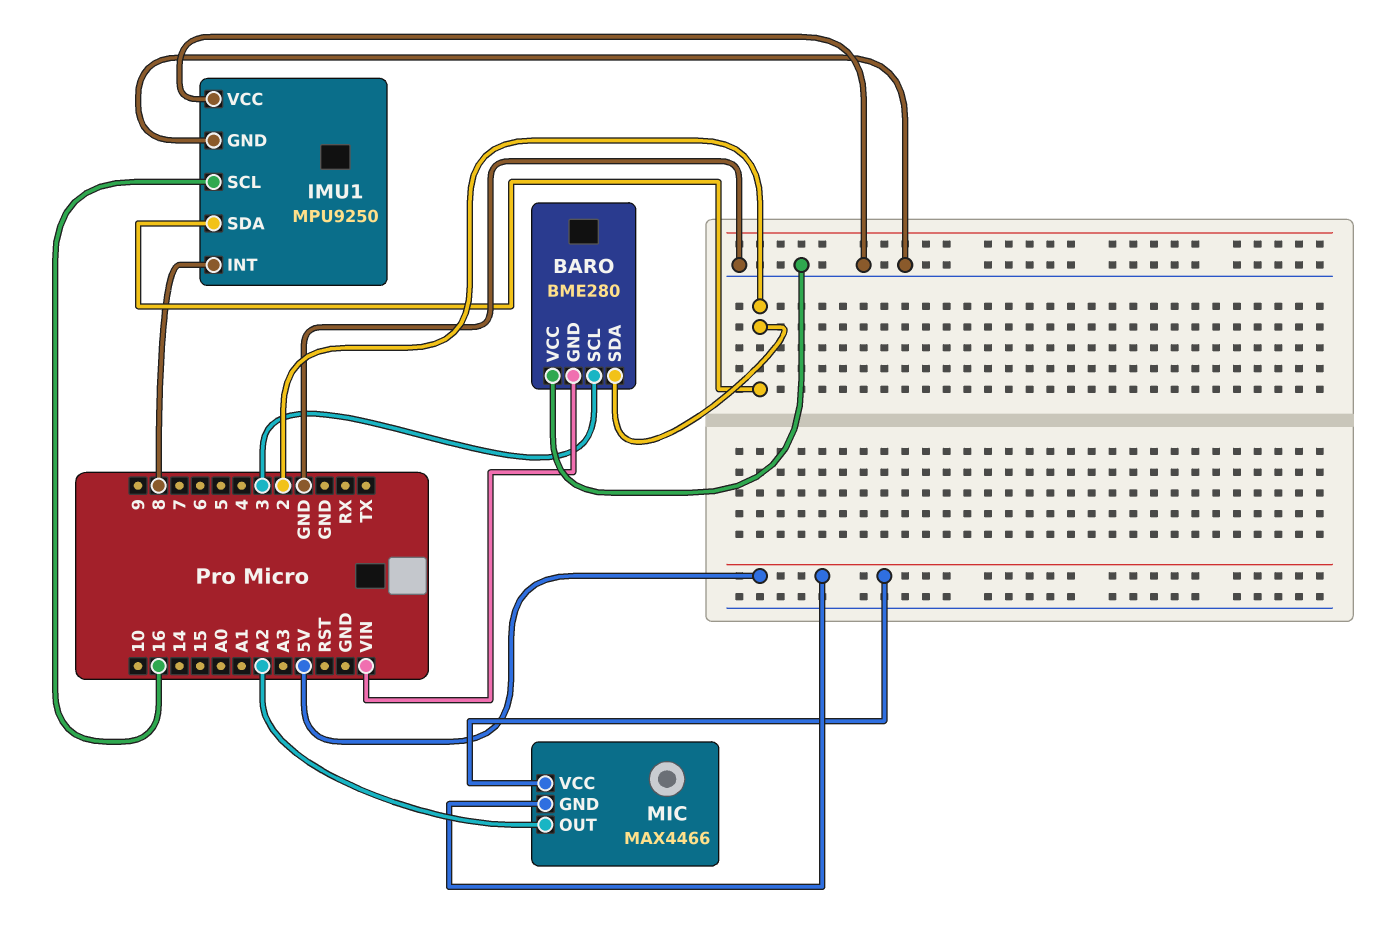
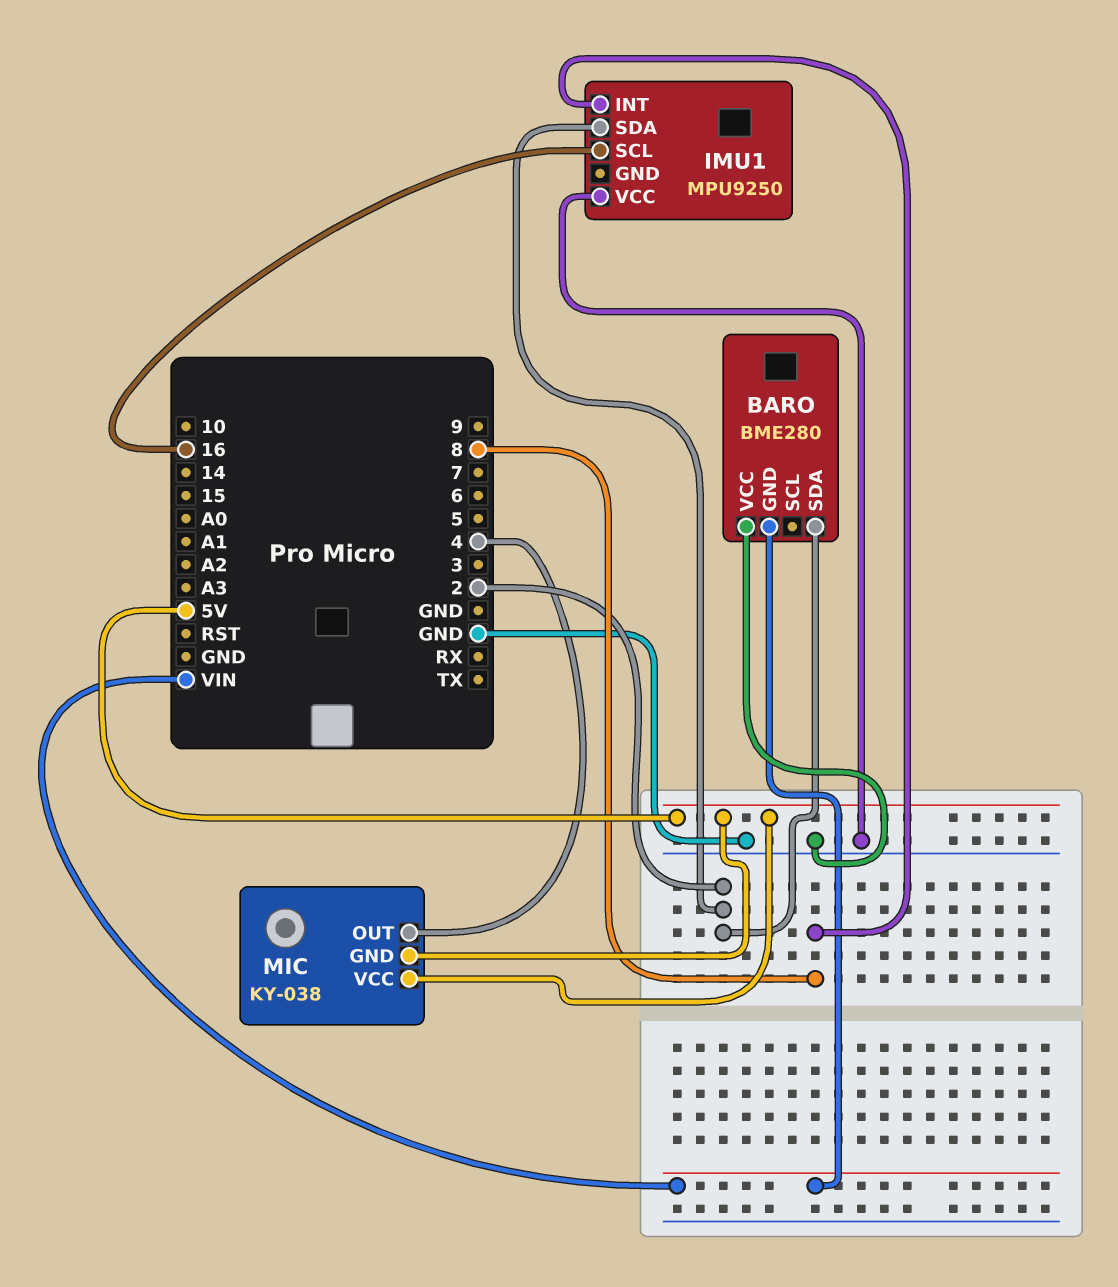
BARO pin SCL: 3 -> none
IMU1 pin GND: GND -> none
MIC: MAX4466 -> KY-038
MIC pin OUT: A2 -> 4

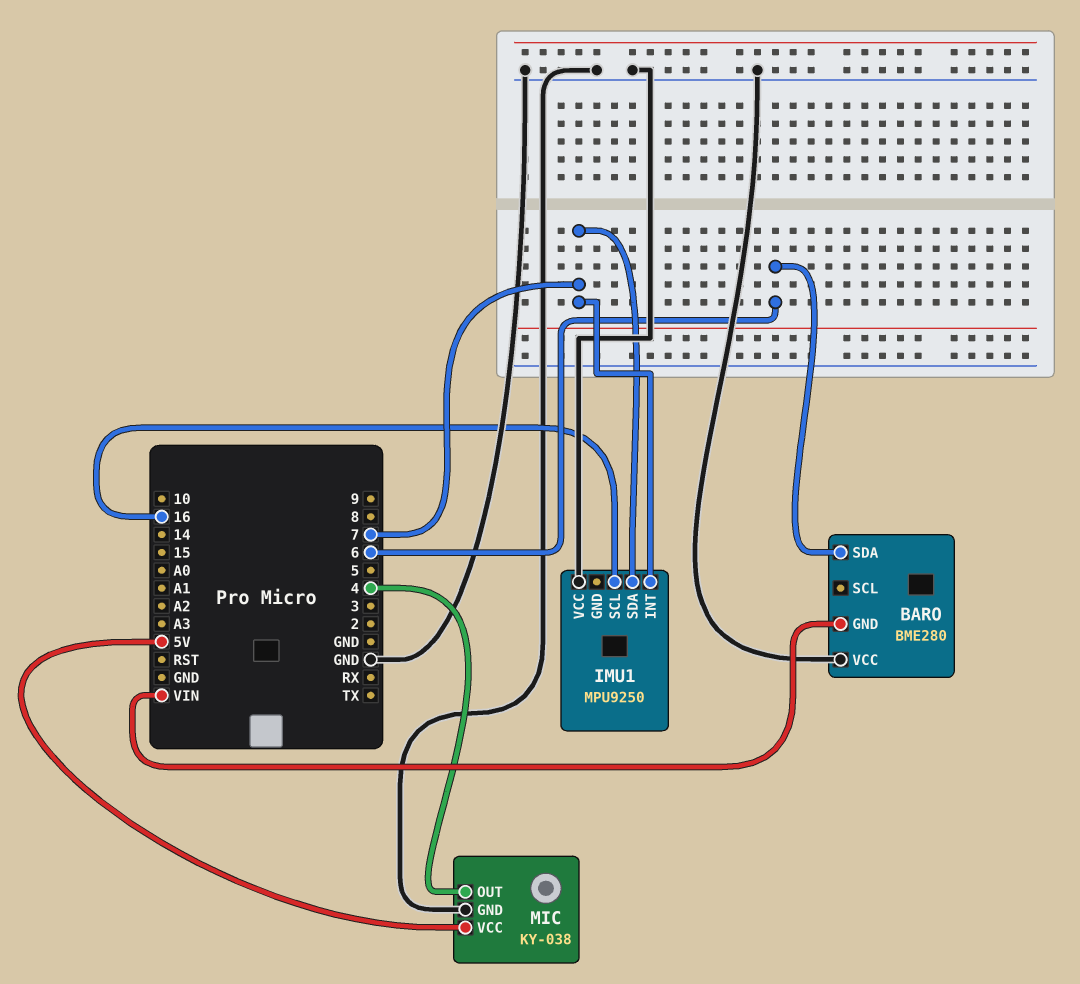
BARO pin SDA: 2 -> 6
IMU1 pin INT: 8 -> 7
IMU1 pin SDA: 2 -> 7
MIC pin GND: 5V -> GND

